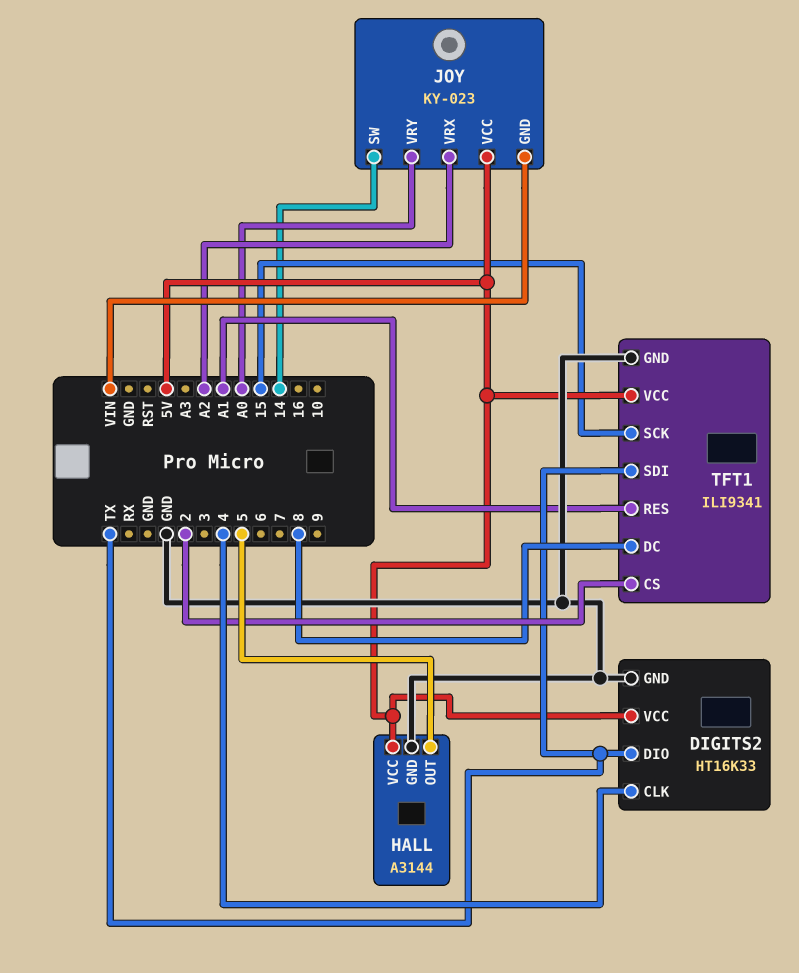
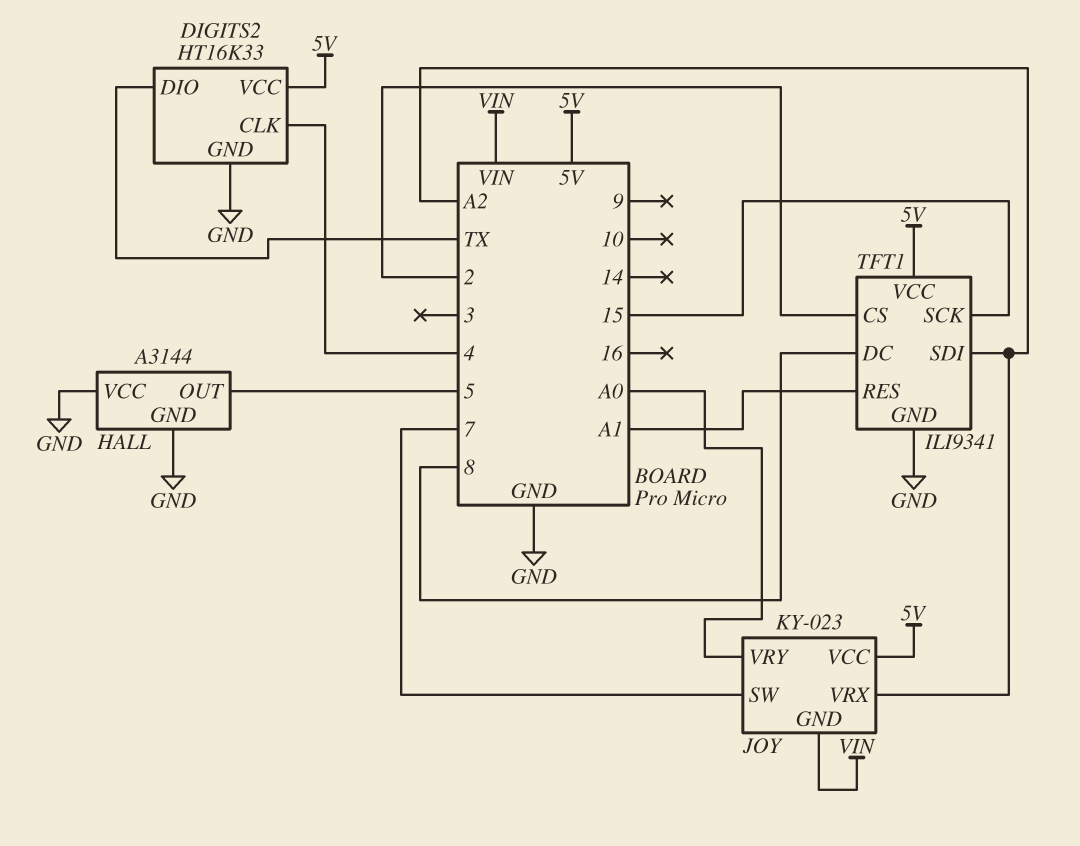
HALL pin VCC: 5V -> GND
JOY pin SW: 14 -> 7
TFT1 pin SDI: TX -> A2

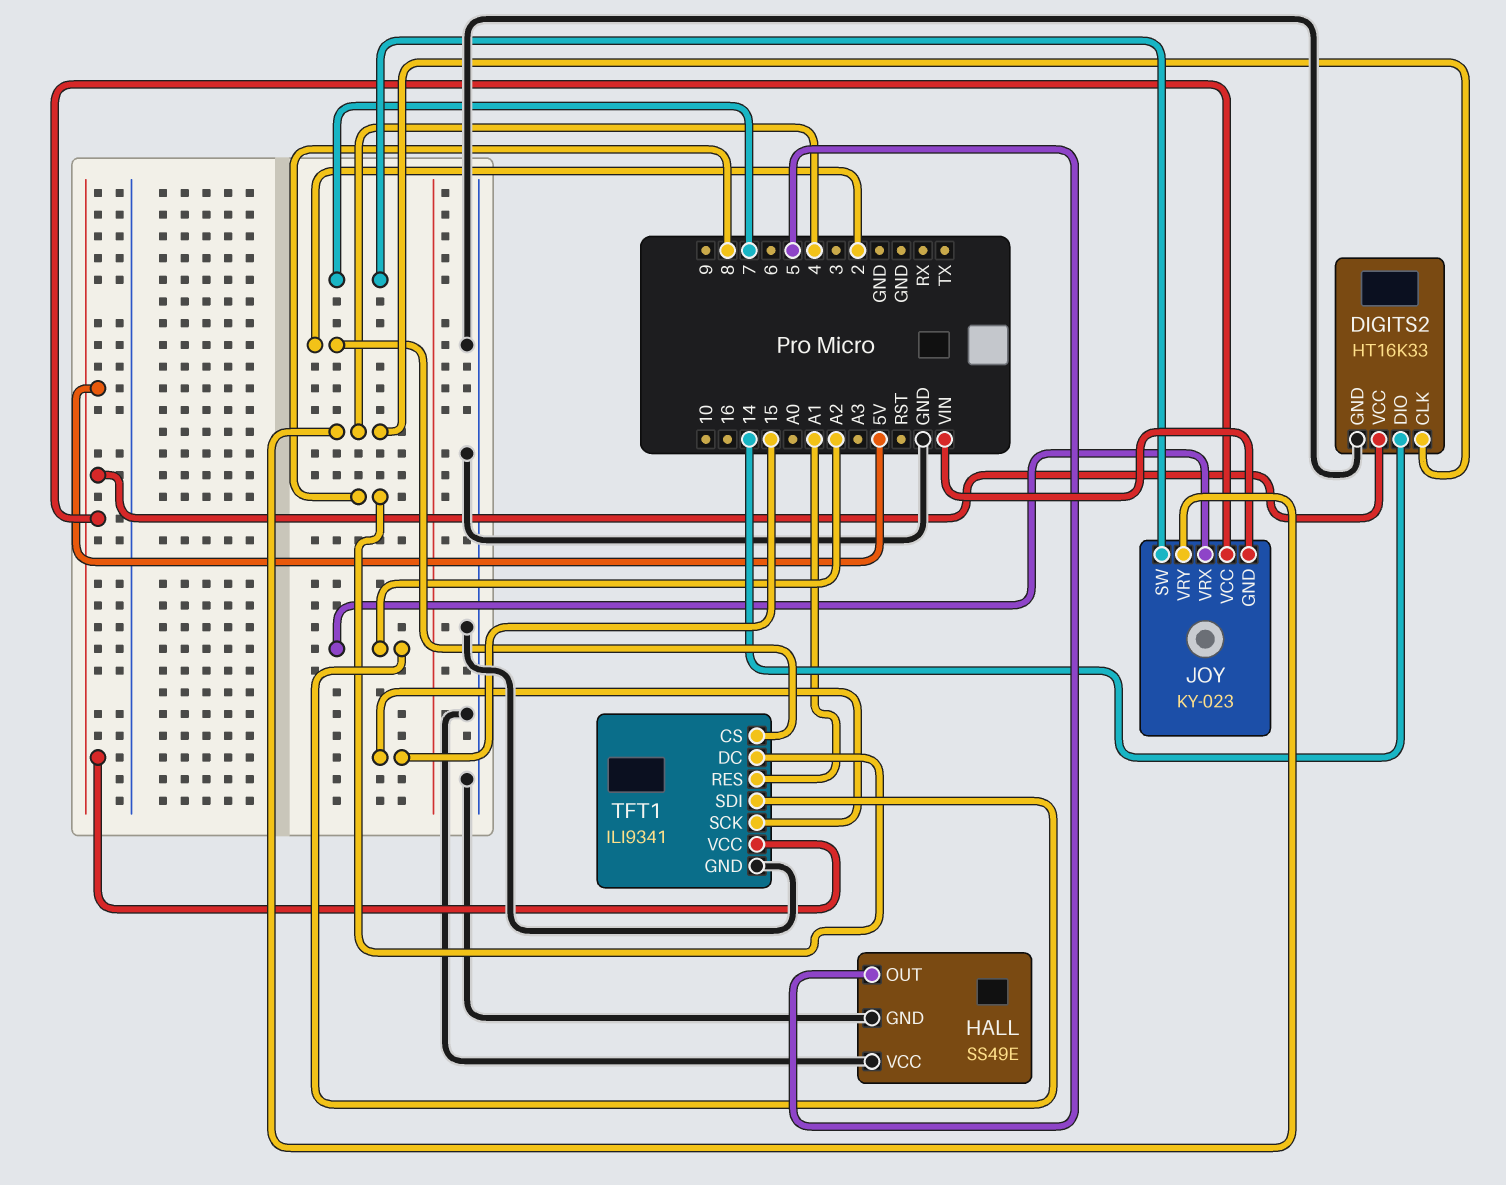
DIGITS2 pin DIO: TX -> 14
HALL: A3144 -> SS49E
JOY pin VRY: A0 -> 4

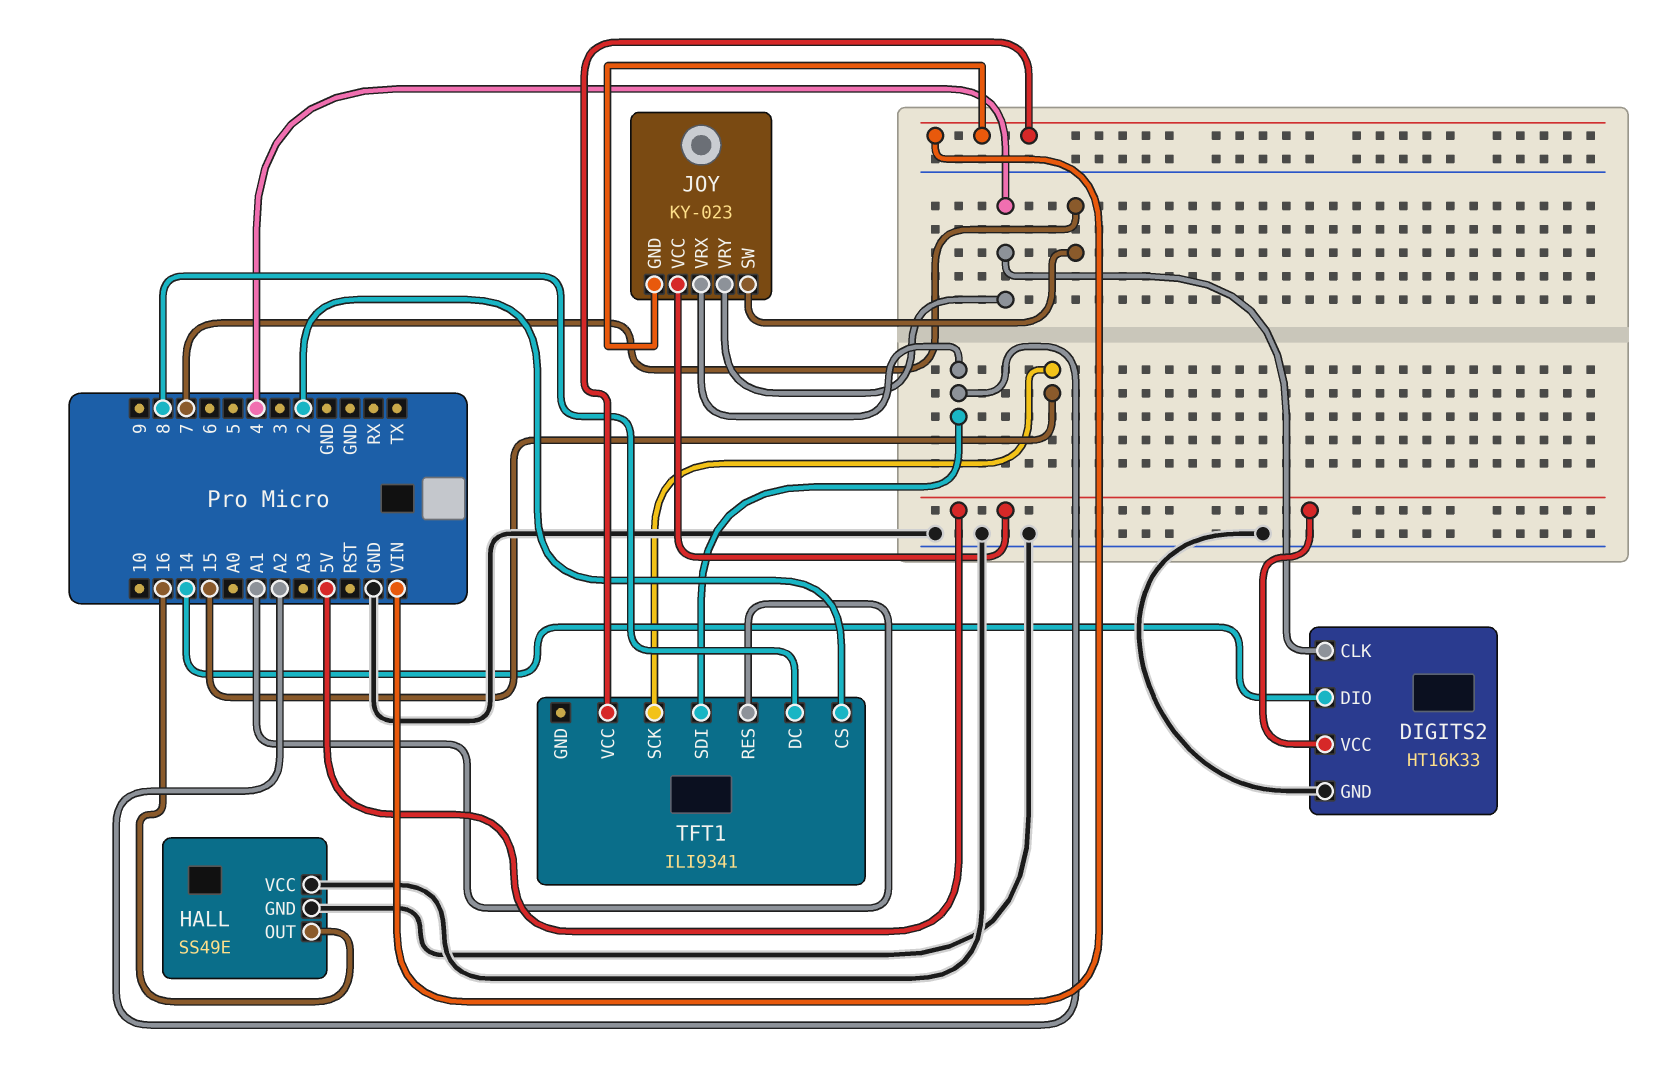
HALL pin OUT: 5 -> 16
TFT1 pin GND: GND -> none
TFT1 pin VCC: 5V -> VIN

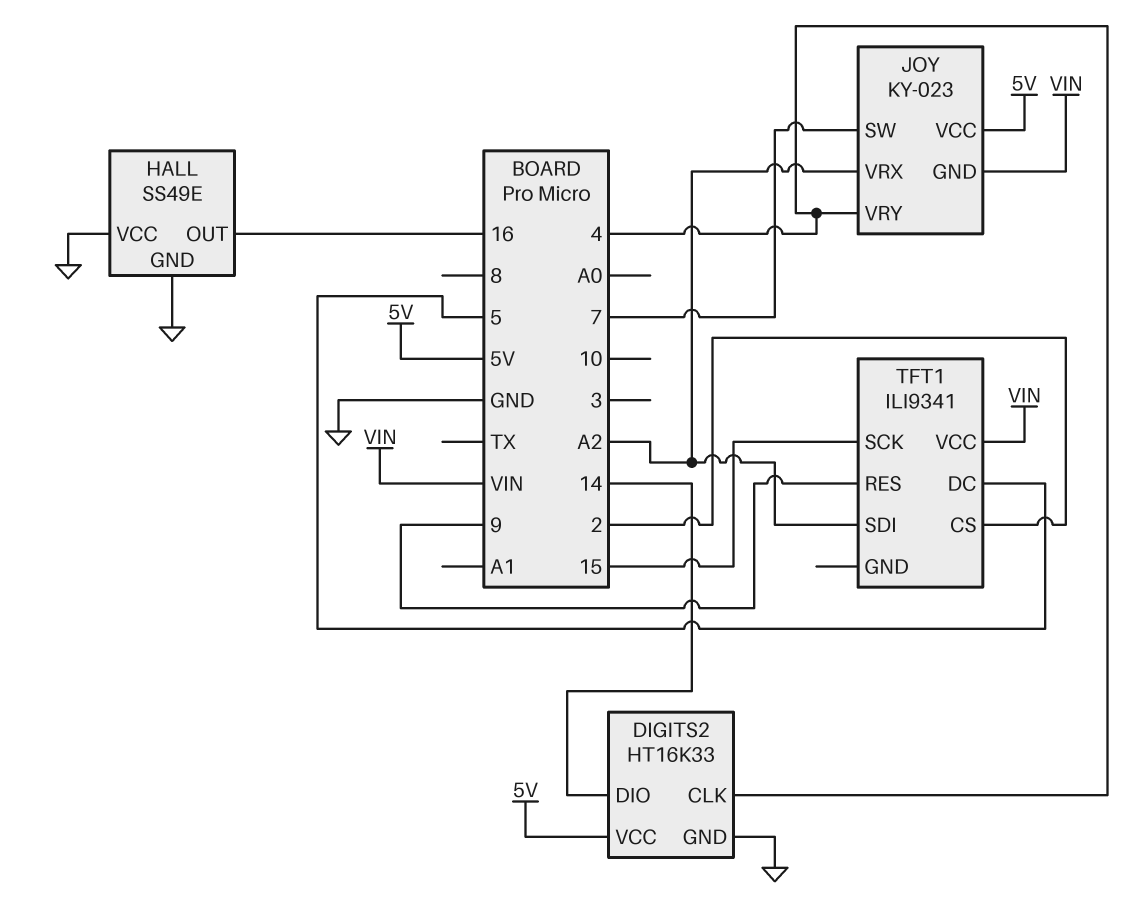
TFT1 pin DC: 8 -> 5
TFT1 pin RES: A1 -> 9

